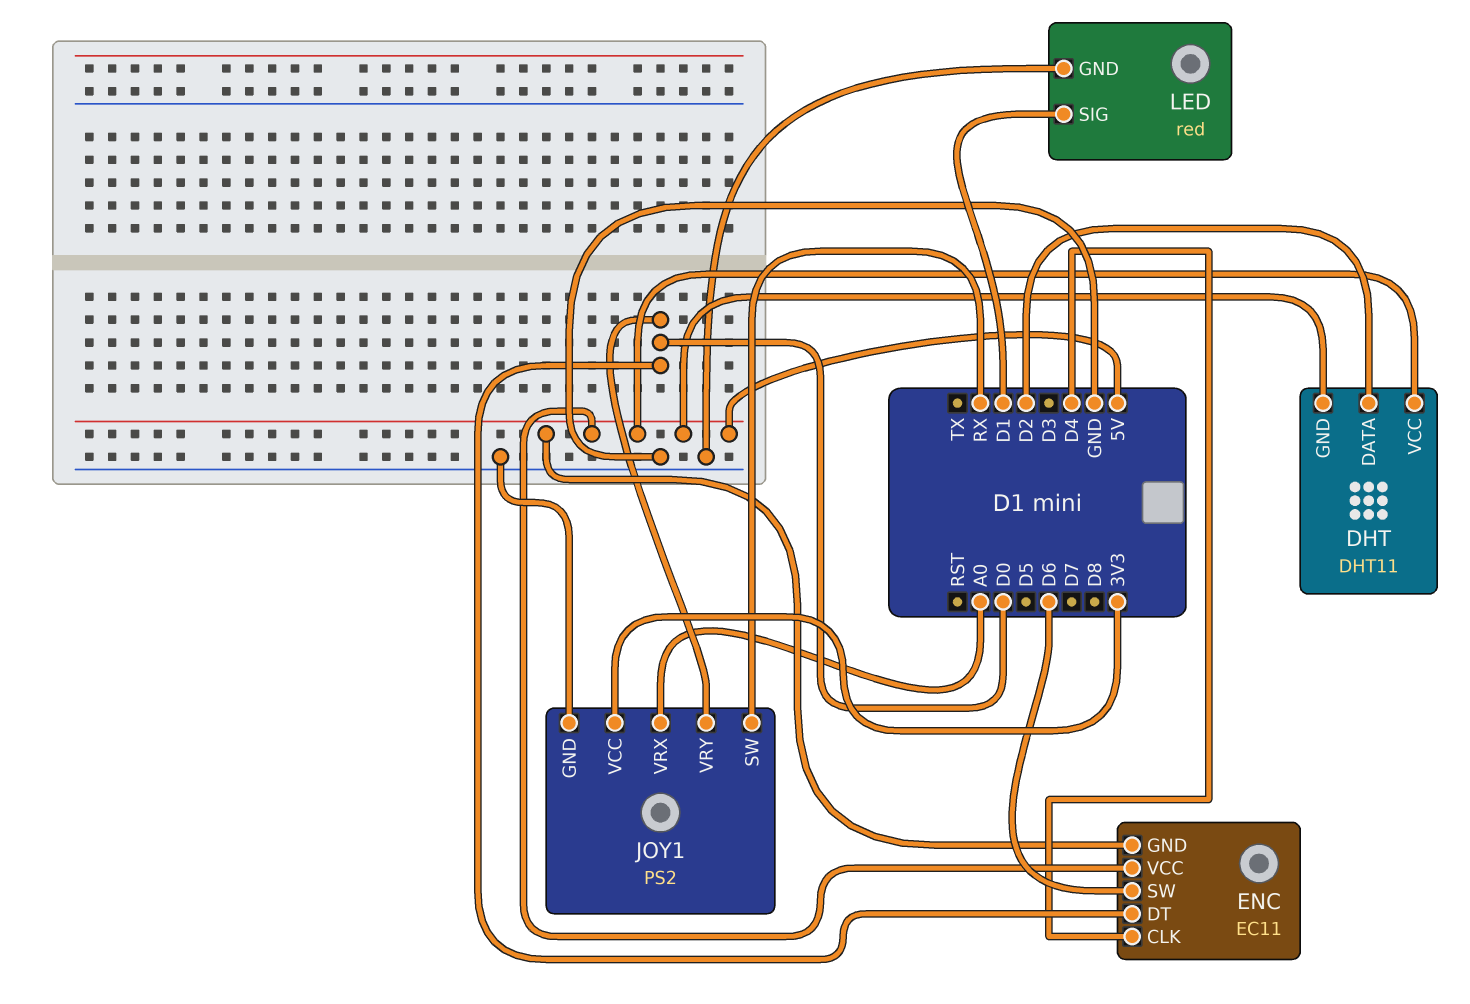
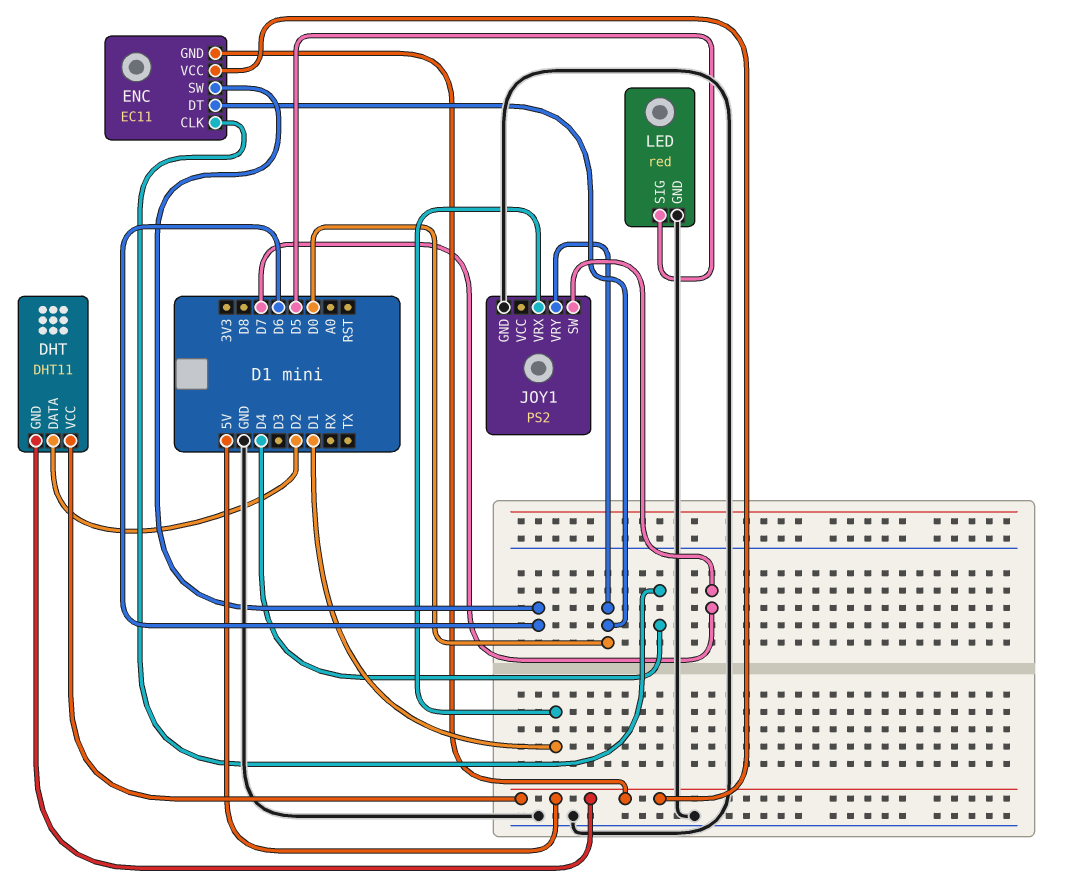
JOY1 pin SW: RX -> D7
JOY1 pin VCC: 3V3 -> none
JOY1 pin VRX: A0 -> D1
LED pin SIG: D1 -> D5

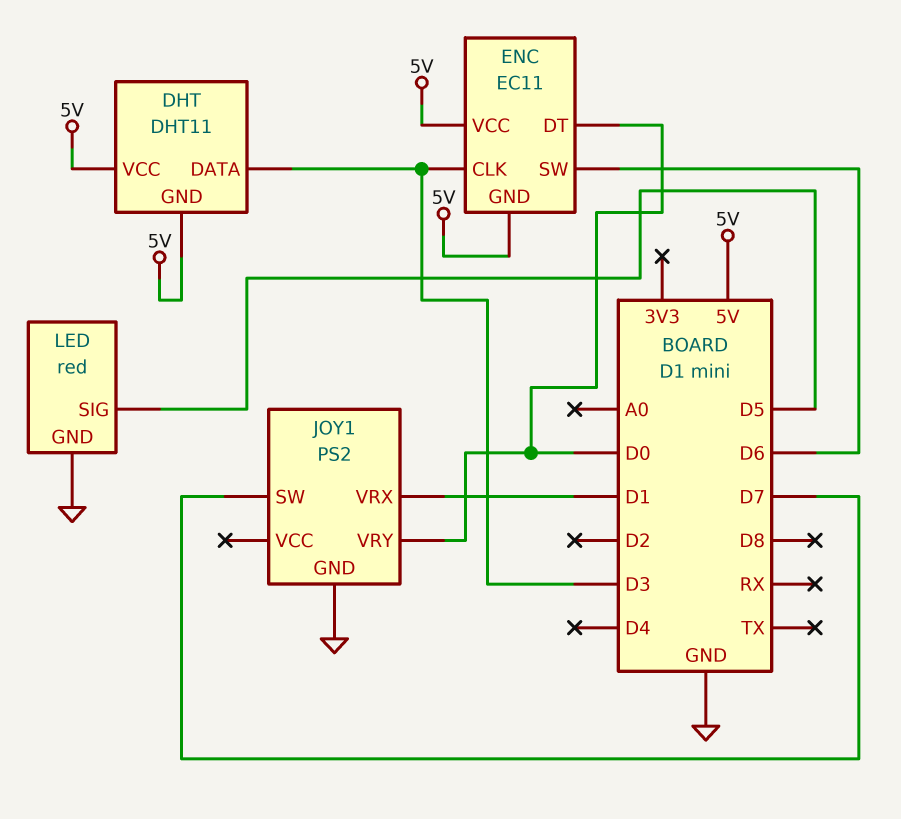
DHT pin DATA: D2 -> D3
ENC pin CLK: D4 -> D3

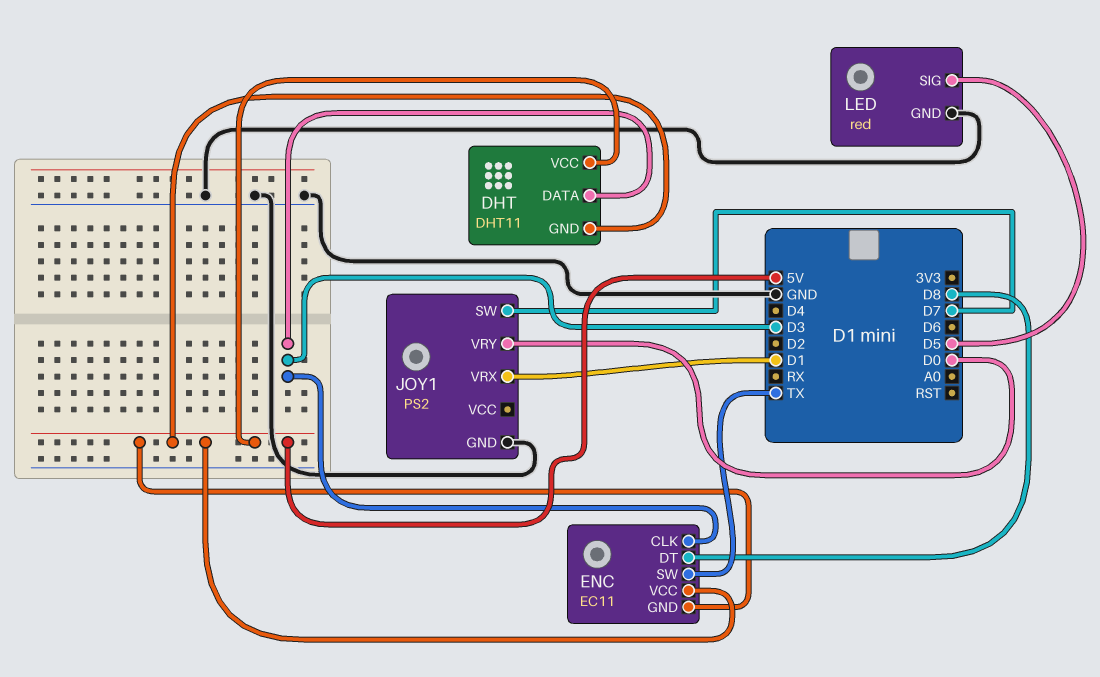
ENC pin DT: D0 -> D8
ENC pin SW: D6 -> TX

